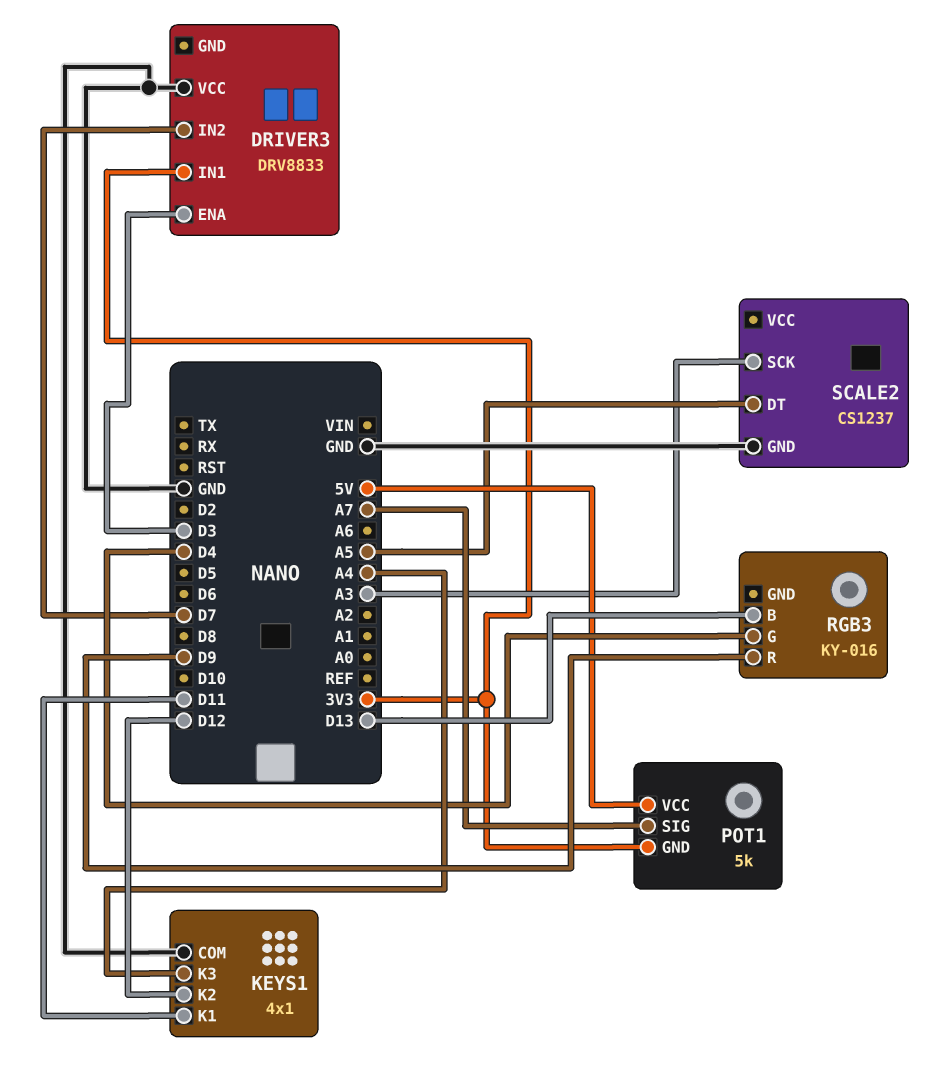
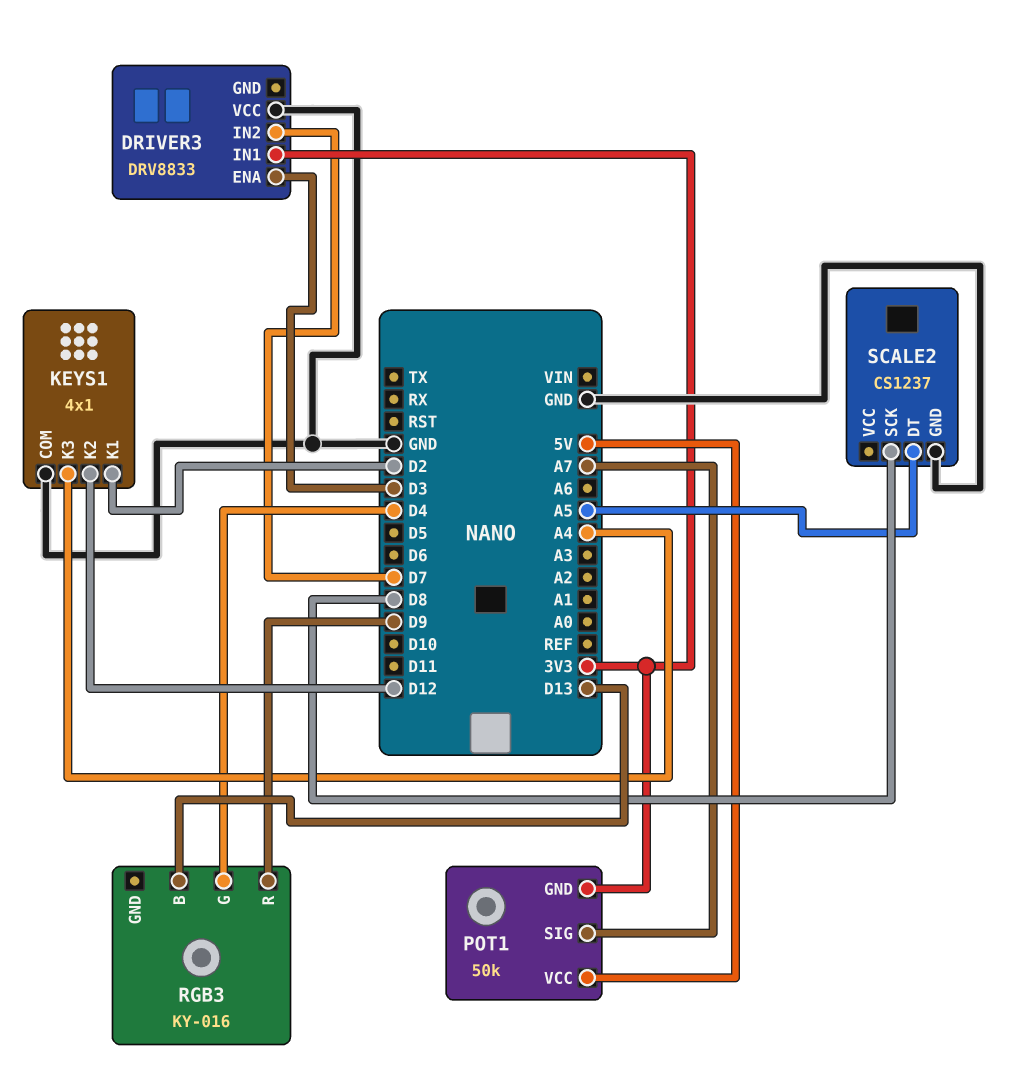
KEYS1 pin K1: D11 -> D2
POT1: 5k -> 50k
SCALE2 pin SCK: A3 -> D8

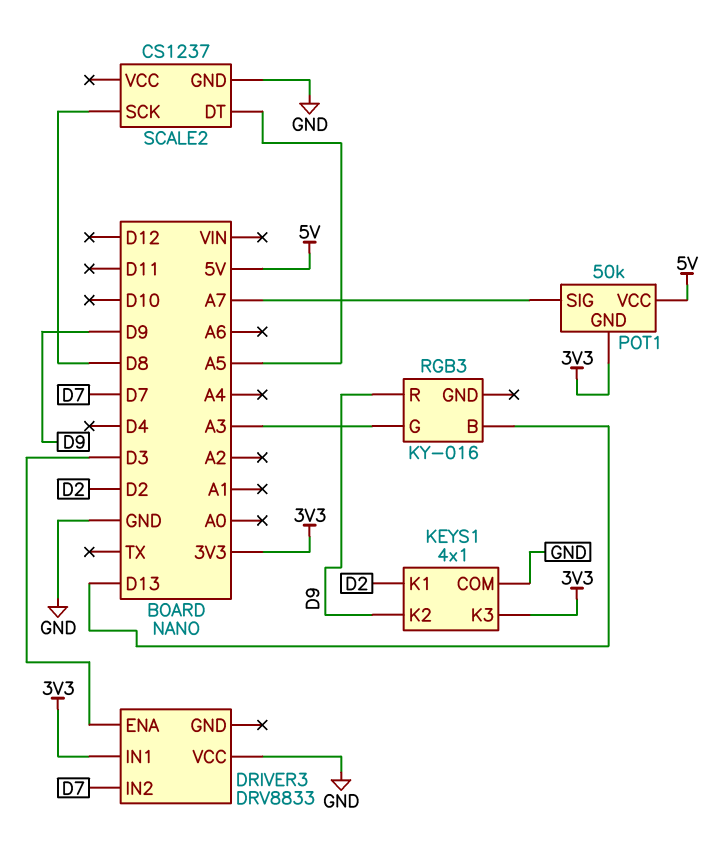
KEYS1 pin K2: D12 -> D9
KEYS1 pin K3: A4 -> 3V3
RGB3 pin G: D4 -> A3

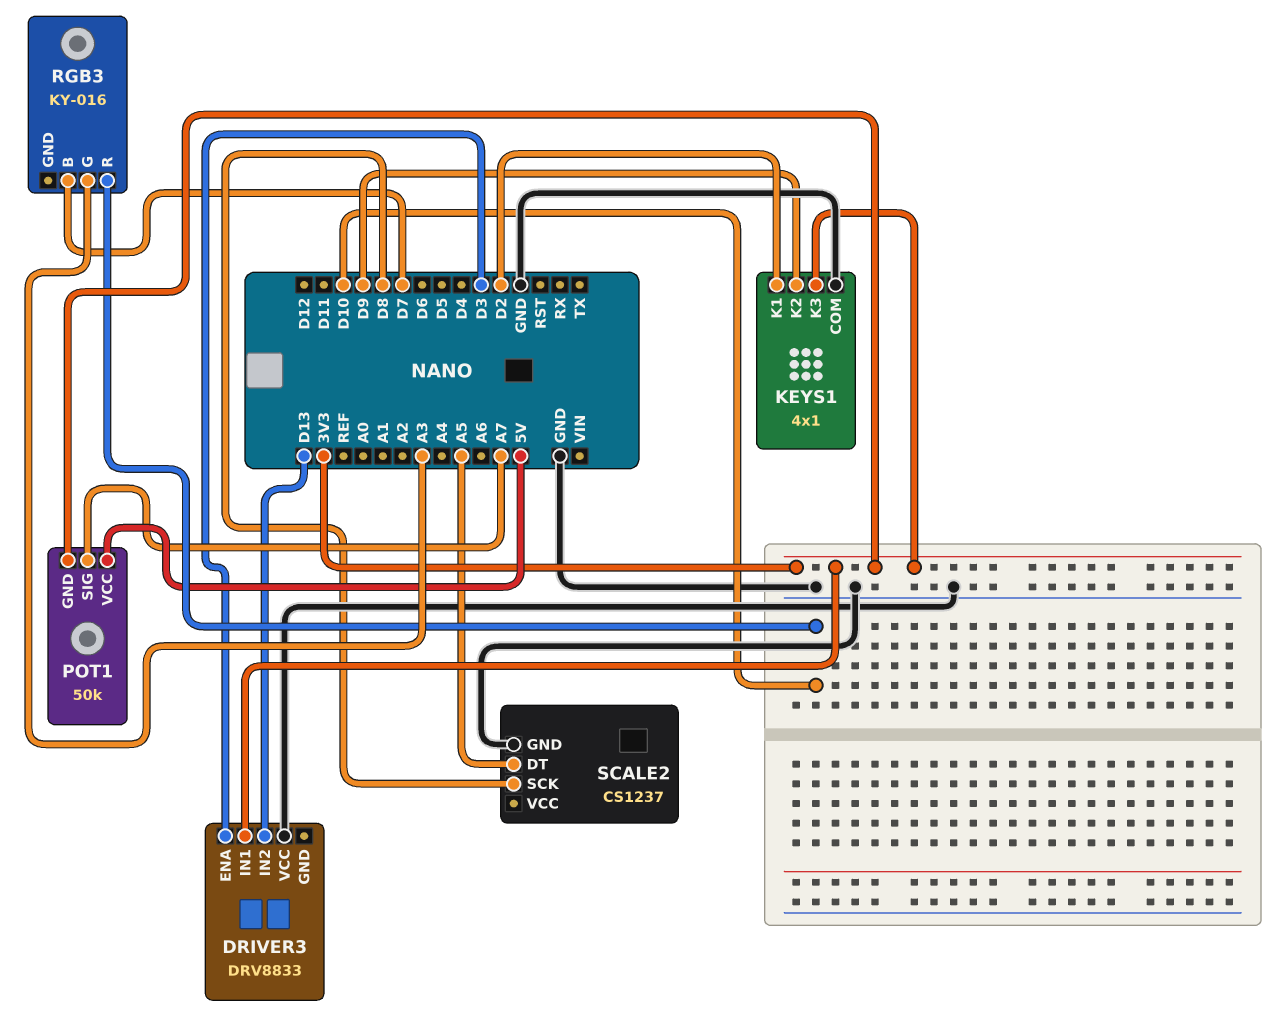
DRIVER3 pin IN2: D7 -> D13
RGB3 pin B: D13 -> D7
RGB3 pin R: D9 -> D10

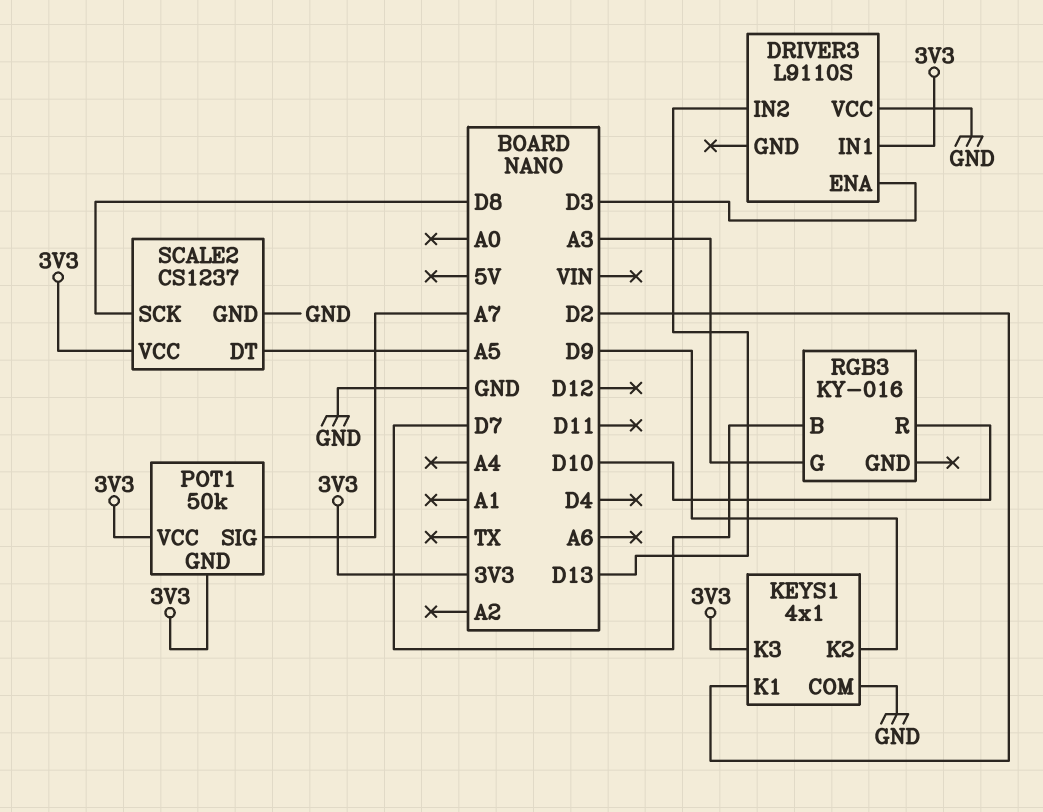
DRIVER3: DRV8833 -> L9110S
POT1 pin VCC: 5V -> 3V3
SCALE2 pin VCC: none -> 3V3

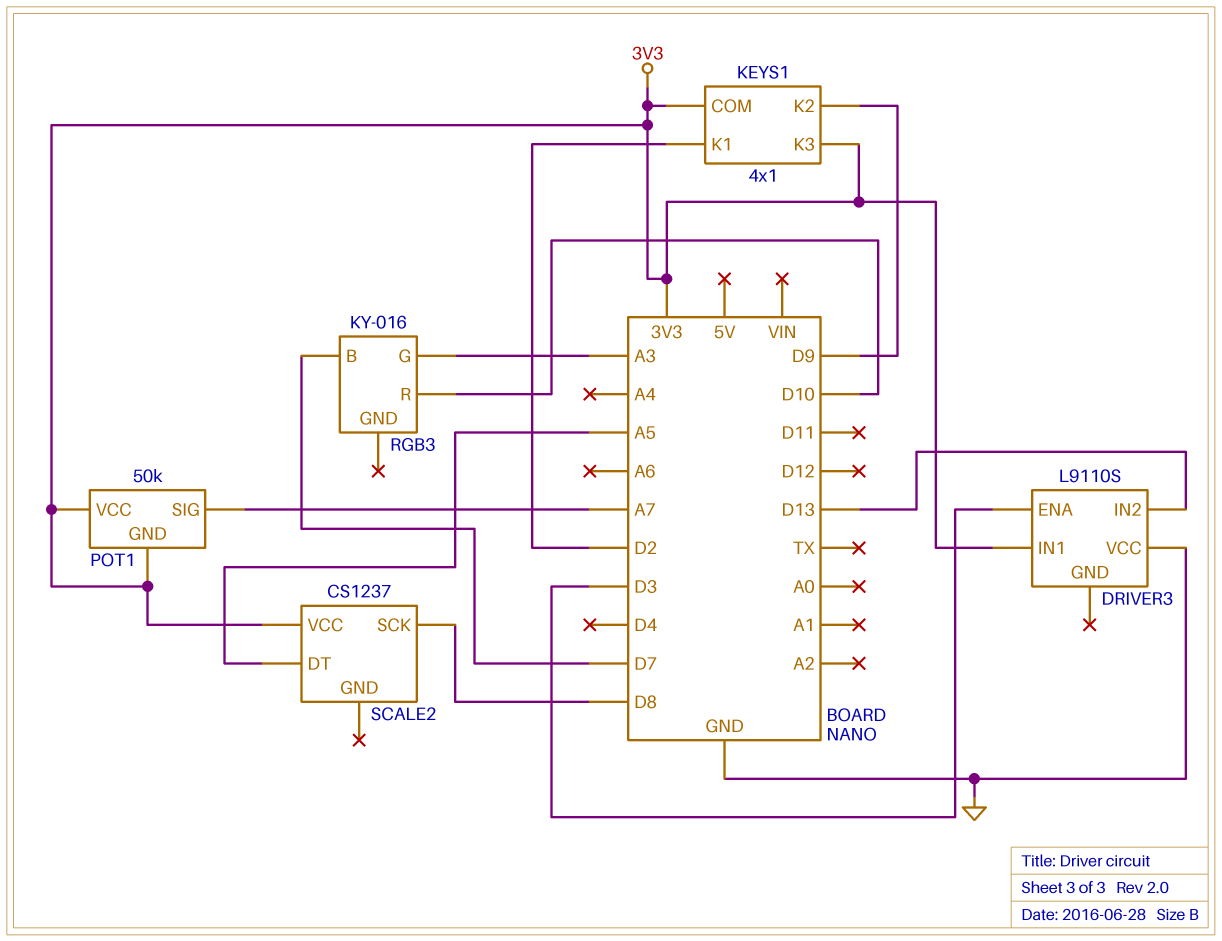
KEYS1 pin COM: GND -> 3V3
SCALE2 pin GND: GND -> none

